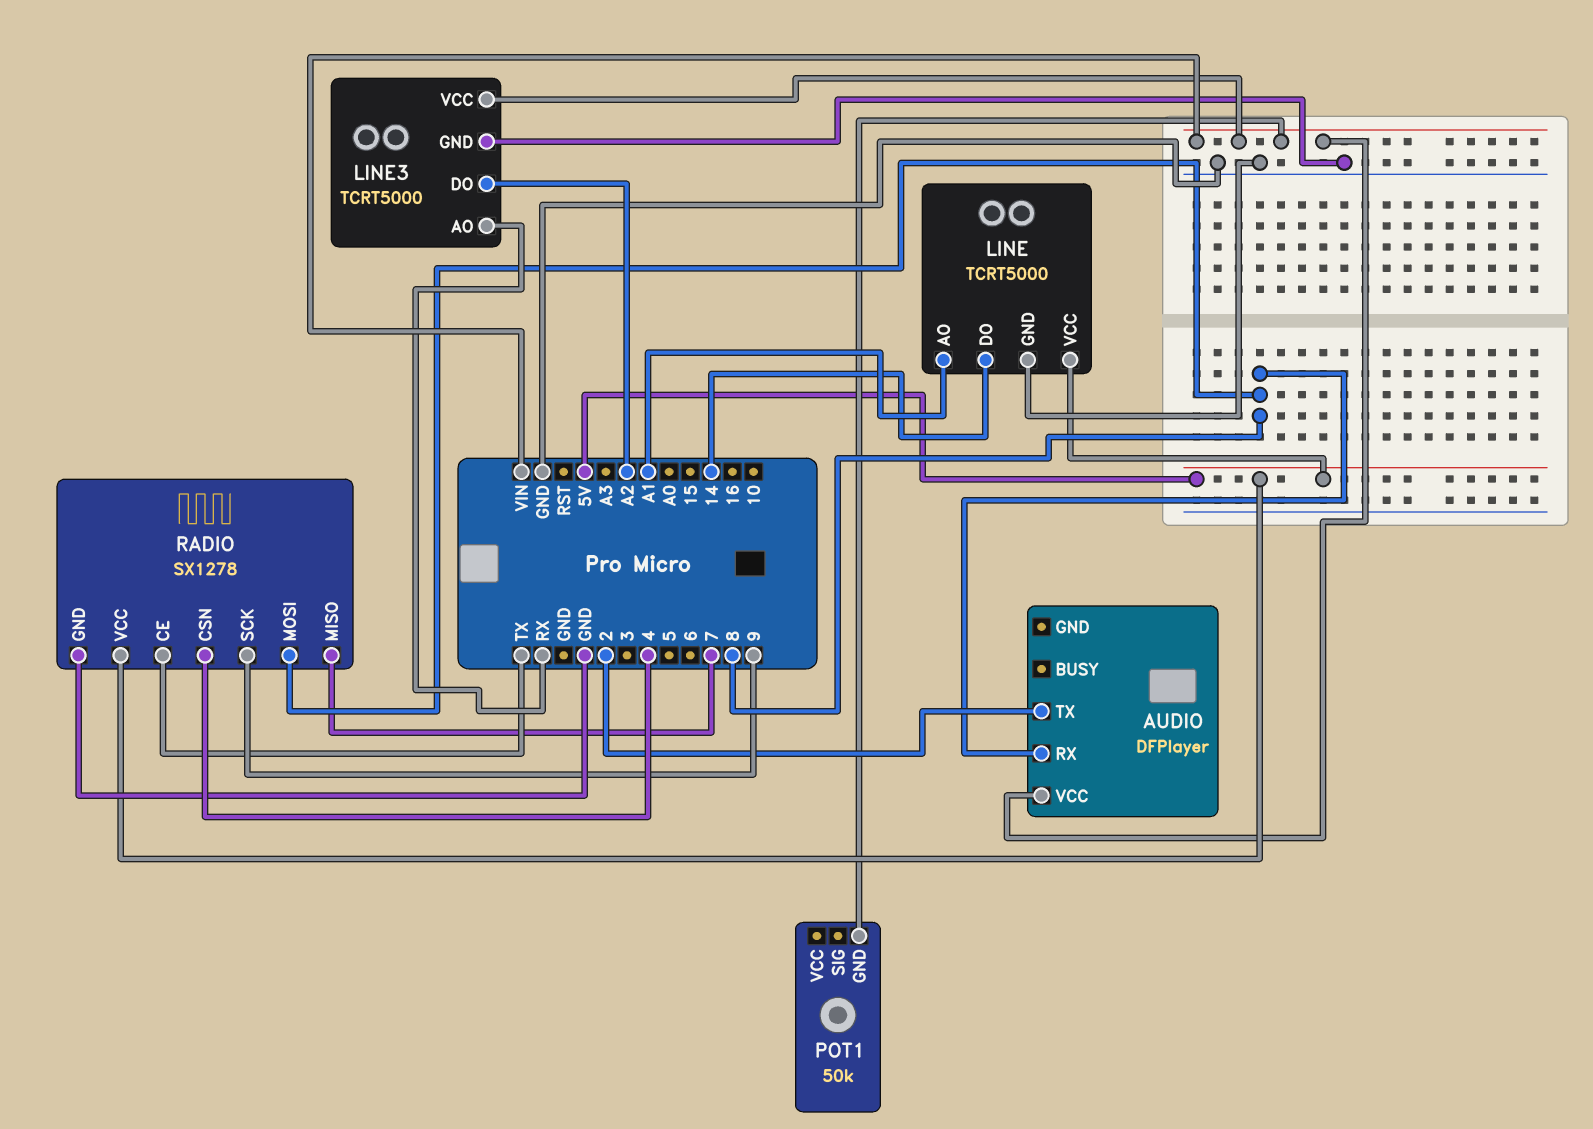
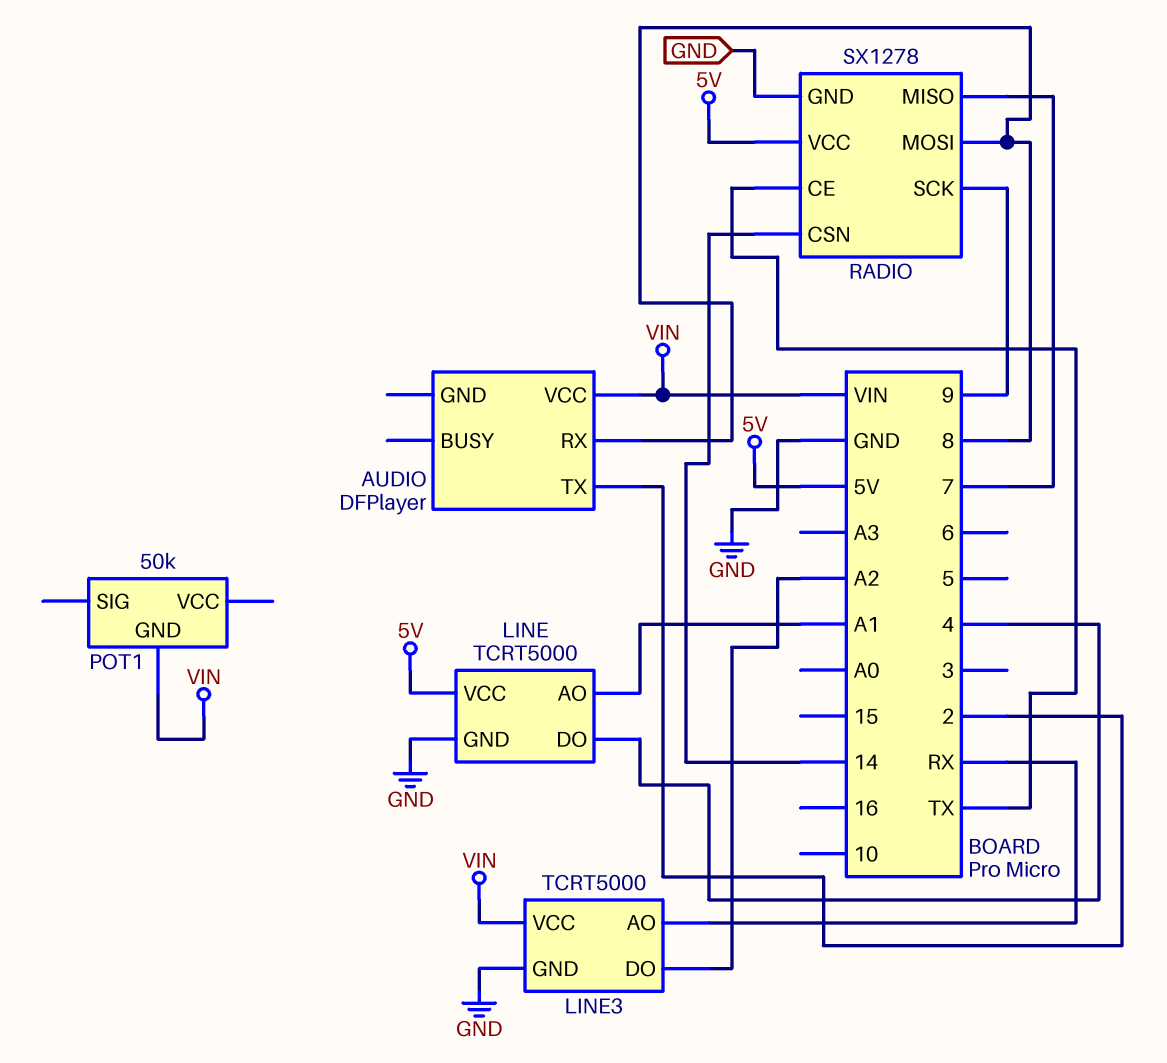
LINE pin DO: 14 -> 4
RADIO pin CSN: 4 -> 14

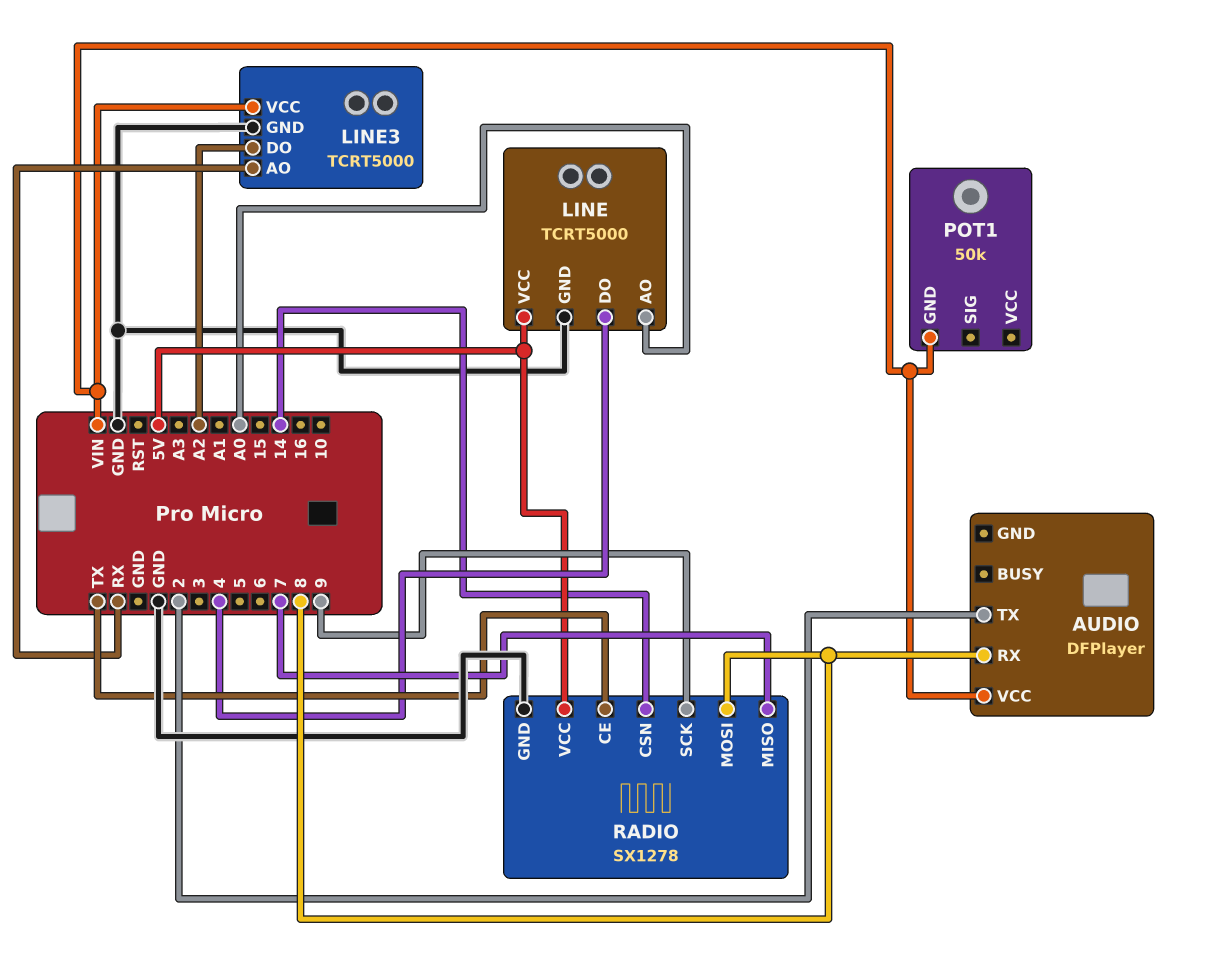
LINE pin AO: A1 -> A0

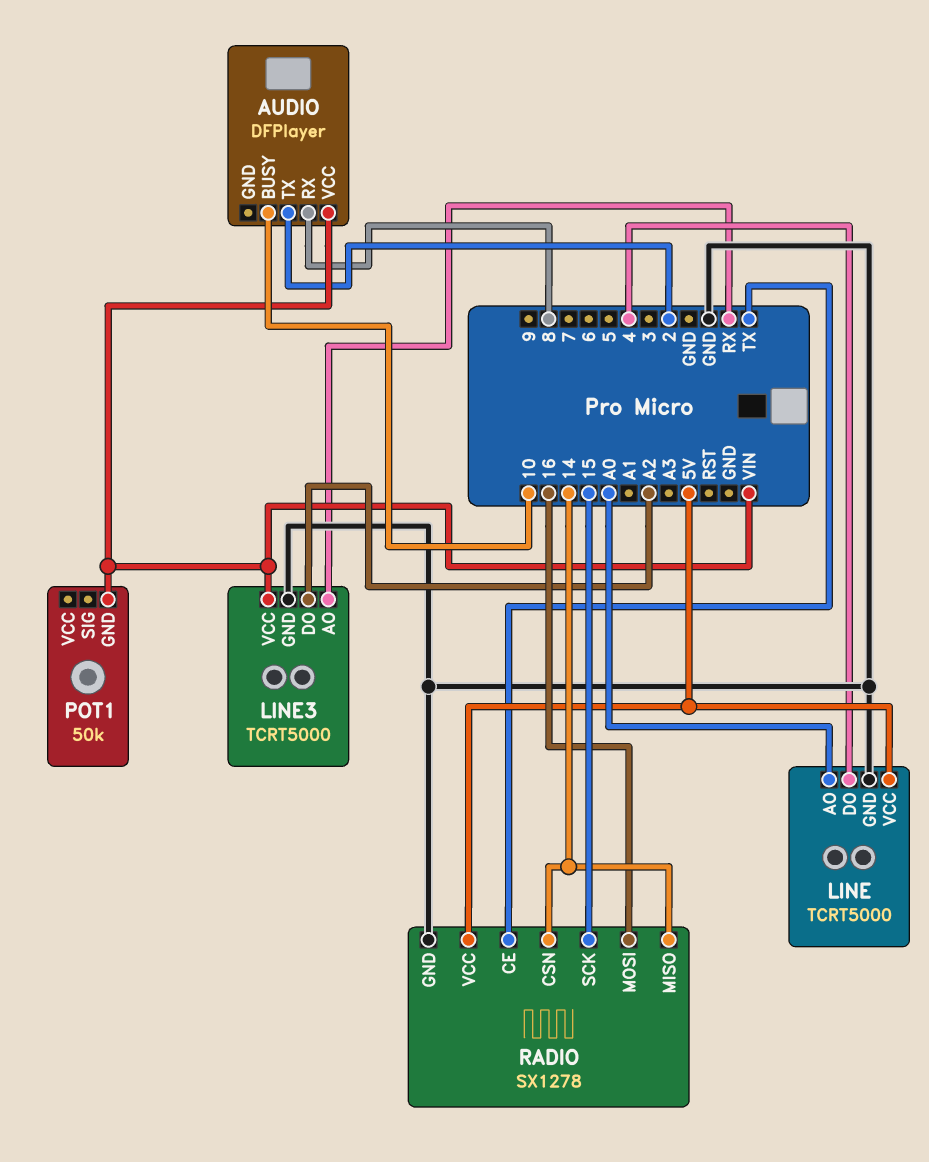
AUDIO pin BUSY: none -> 10
RADIO pin MISO: 7 -> 14
RADIO pin MOSI: 8 -> 16
RADIO pin SCK: 9 -> 15

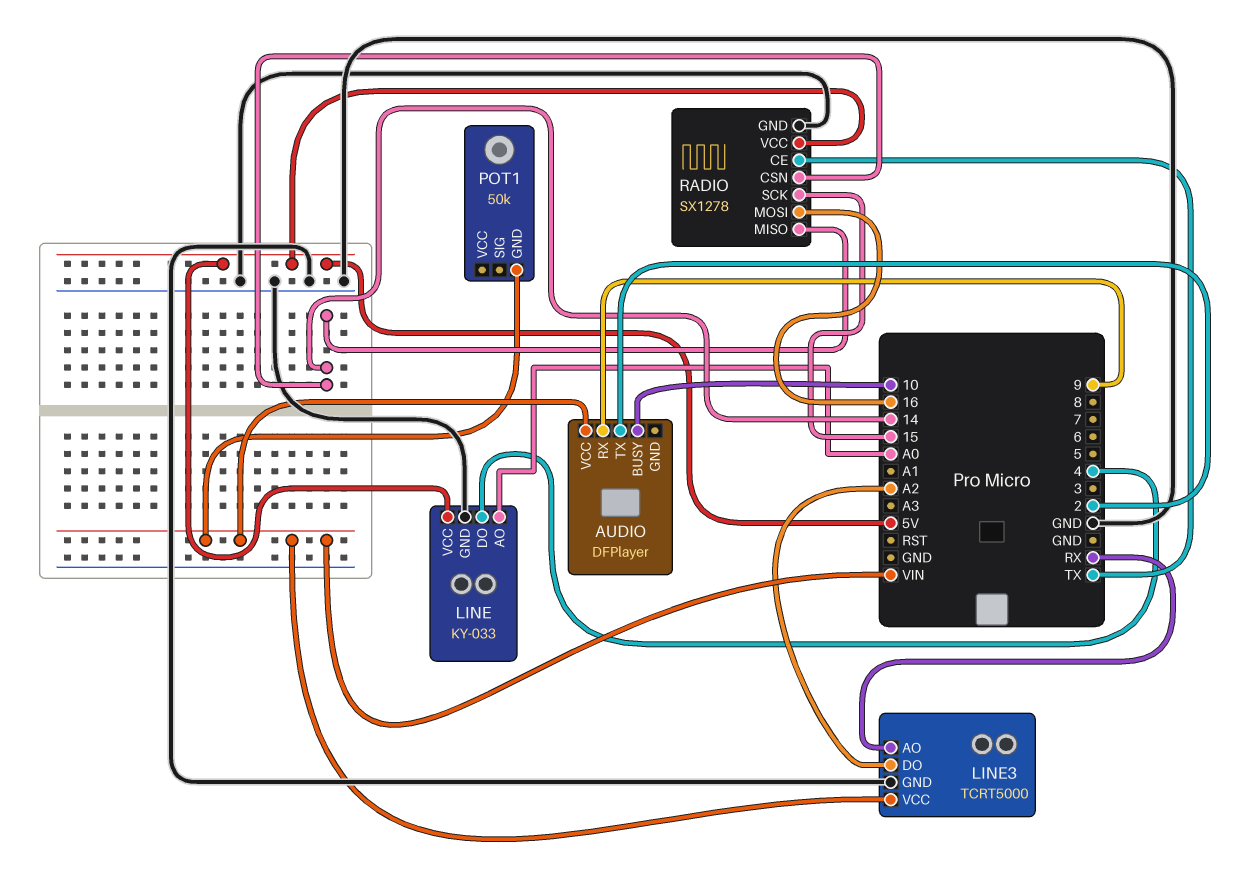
AUDIO pin RX: 8 -> 9
LINE: TCRT5000 -> KY-033

